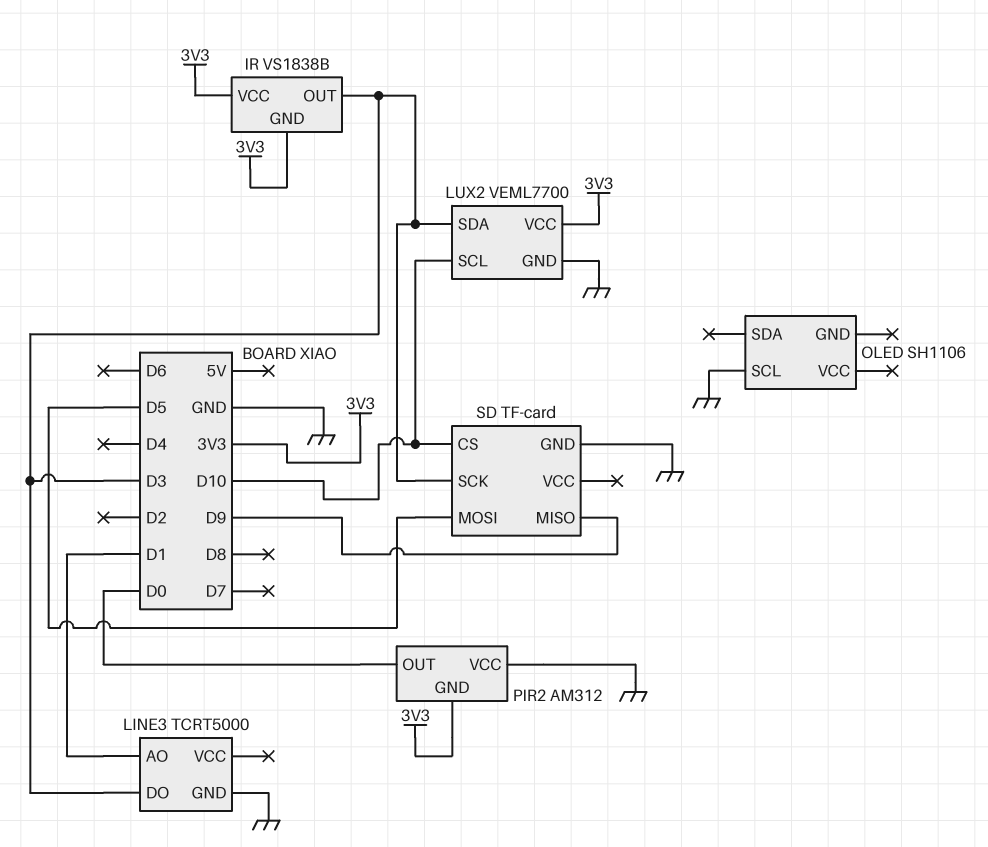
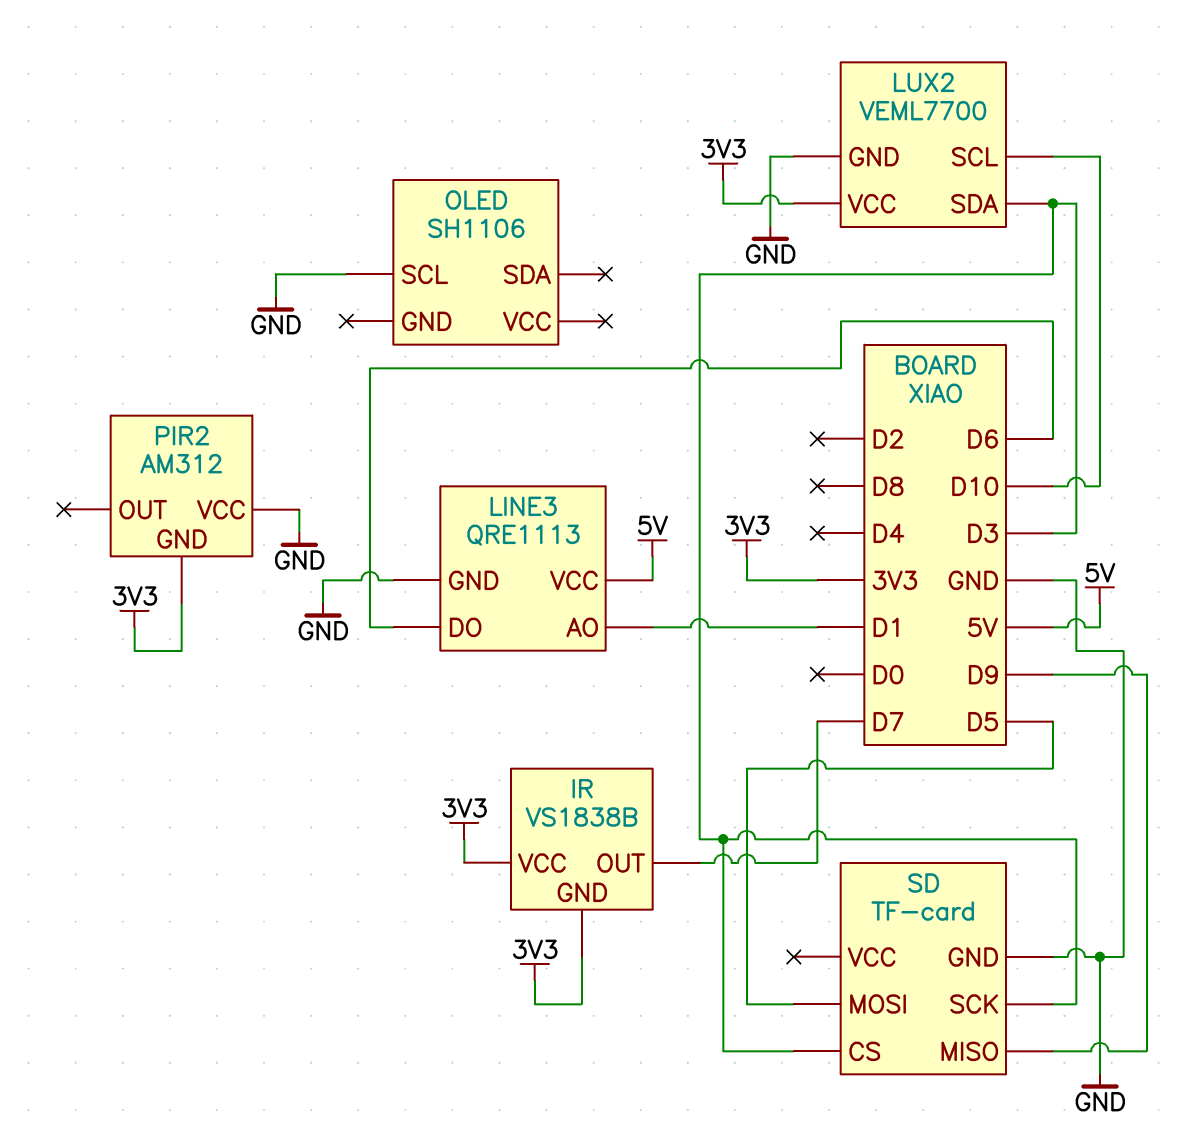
IR pin OUT: D3 -> D7
LINE3: TCRT5000 -> QRE1113
LINE3 pin DO: D3 -> D6
LINE3 pin VCC: none -> 5V
PIR2 pin OUT: D0 -> none
SD pin CS: D10 -> D3

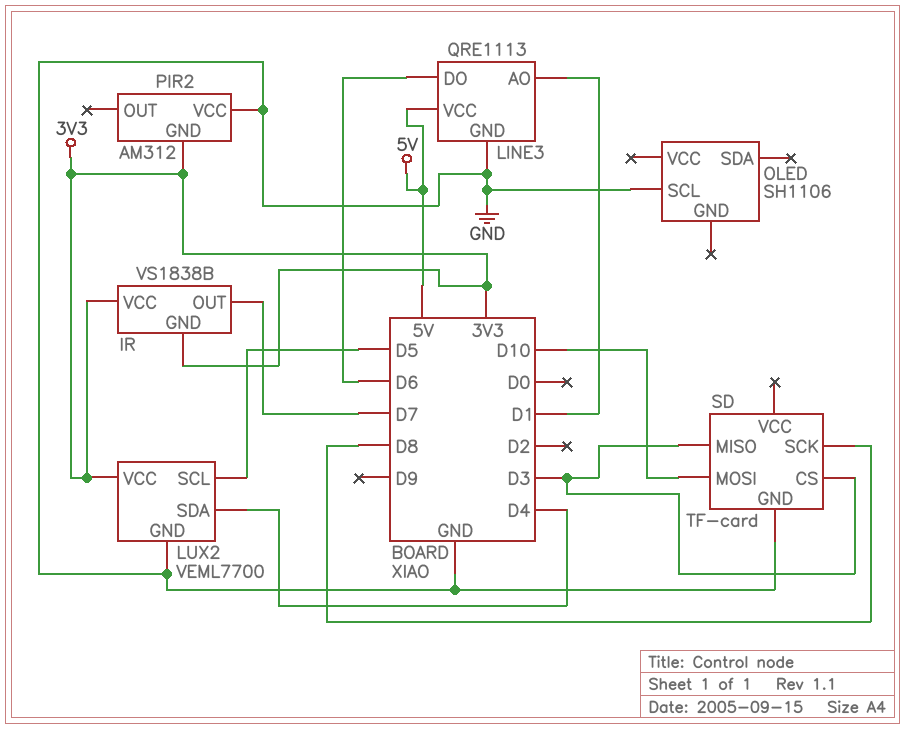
LUX2 pin SCL: D10 -> D5
LUX2 pin SDA: D3 -> D4
SD pin MISO: D9 -> D3
SD pin MOSI: D5 -> D10
SD pin SCK: D3 -> D8

